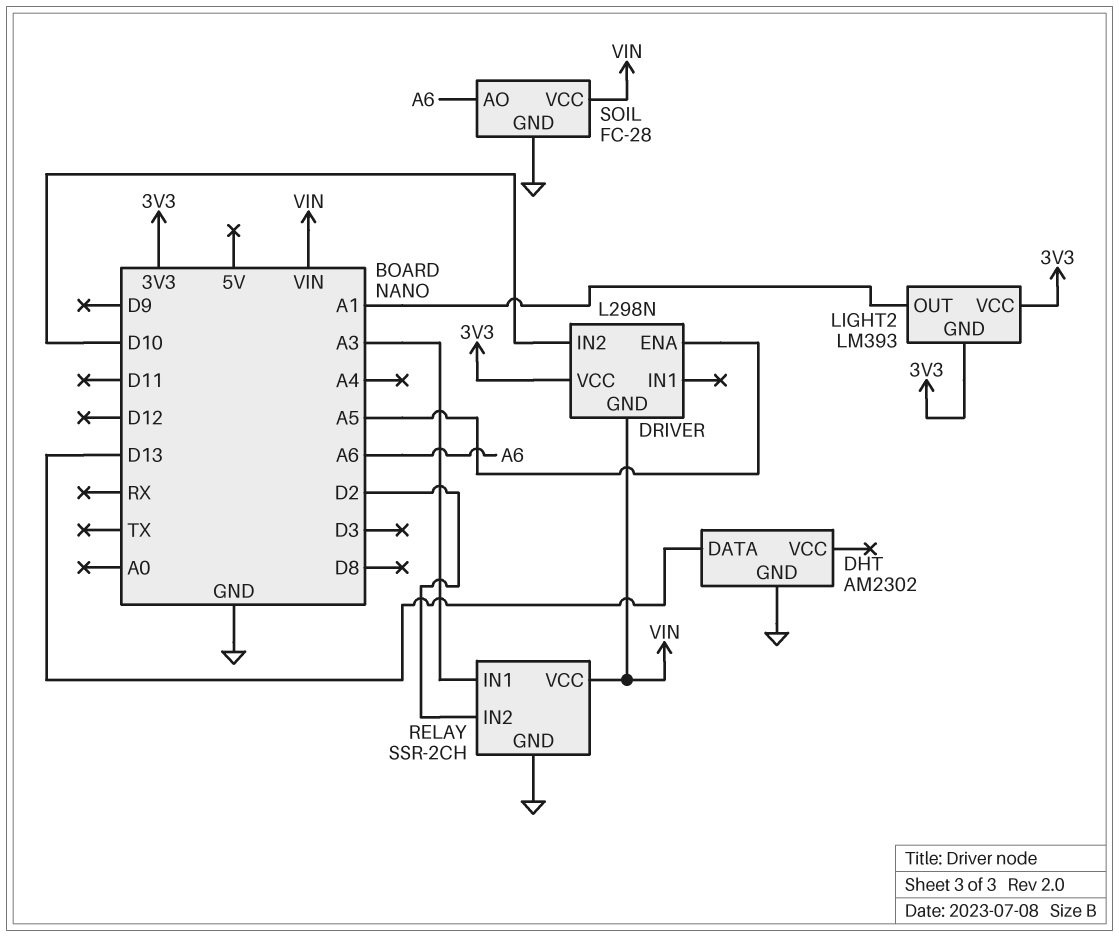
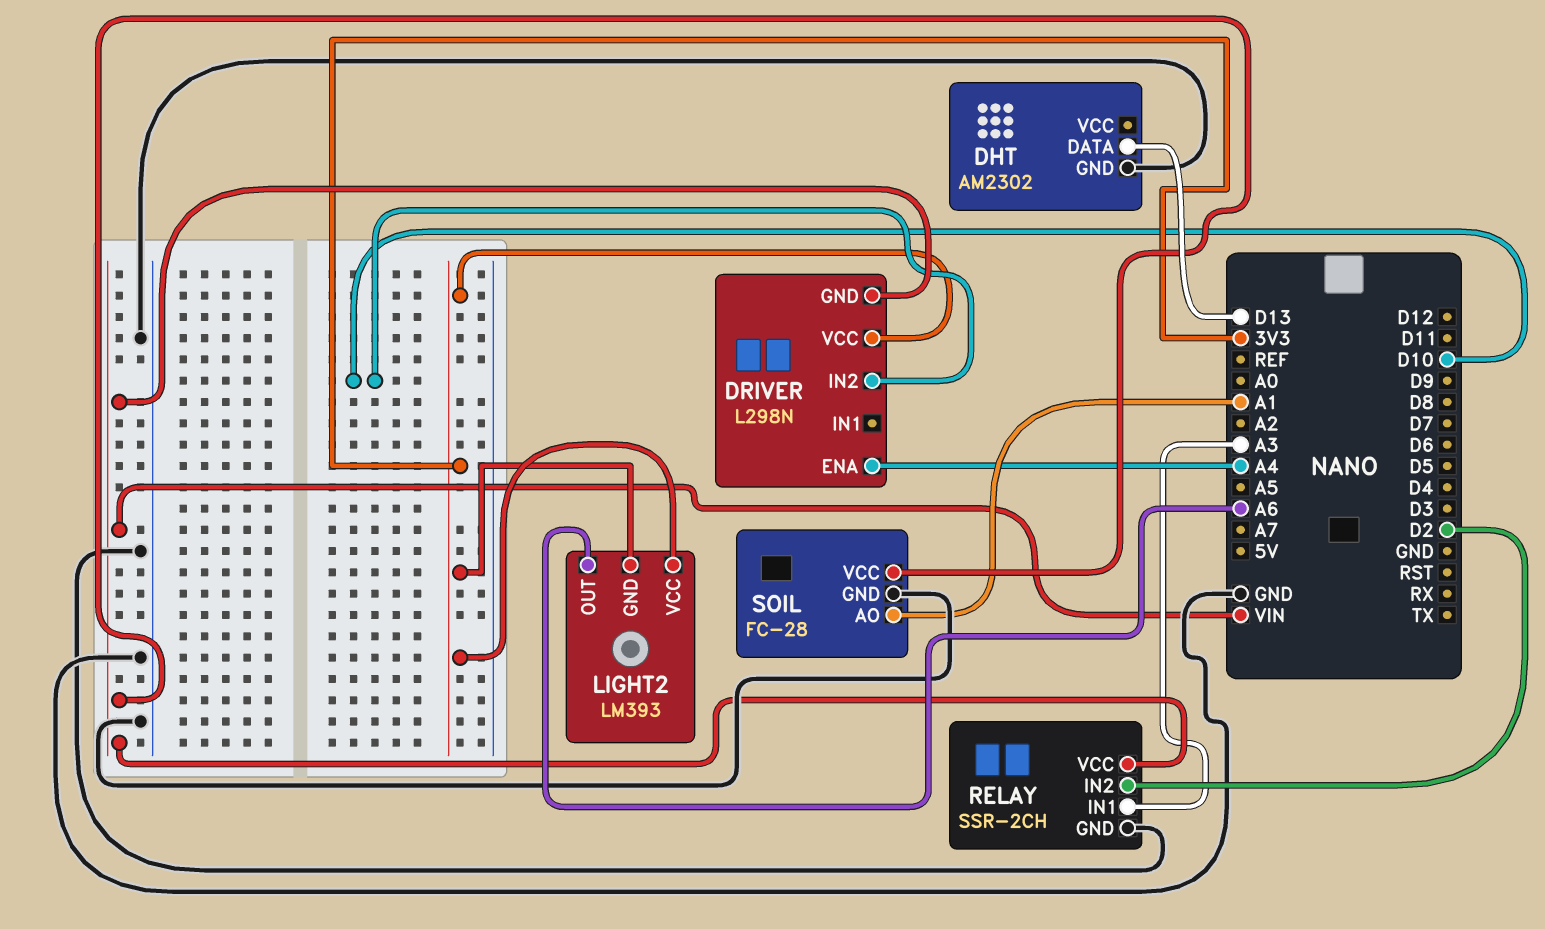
DRIVER pin ENA: A5 -> A4
LIGHT2 pin OUT: A1 -> A6
SOIL pin AO: A6 -> A1

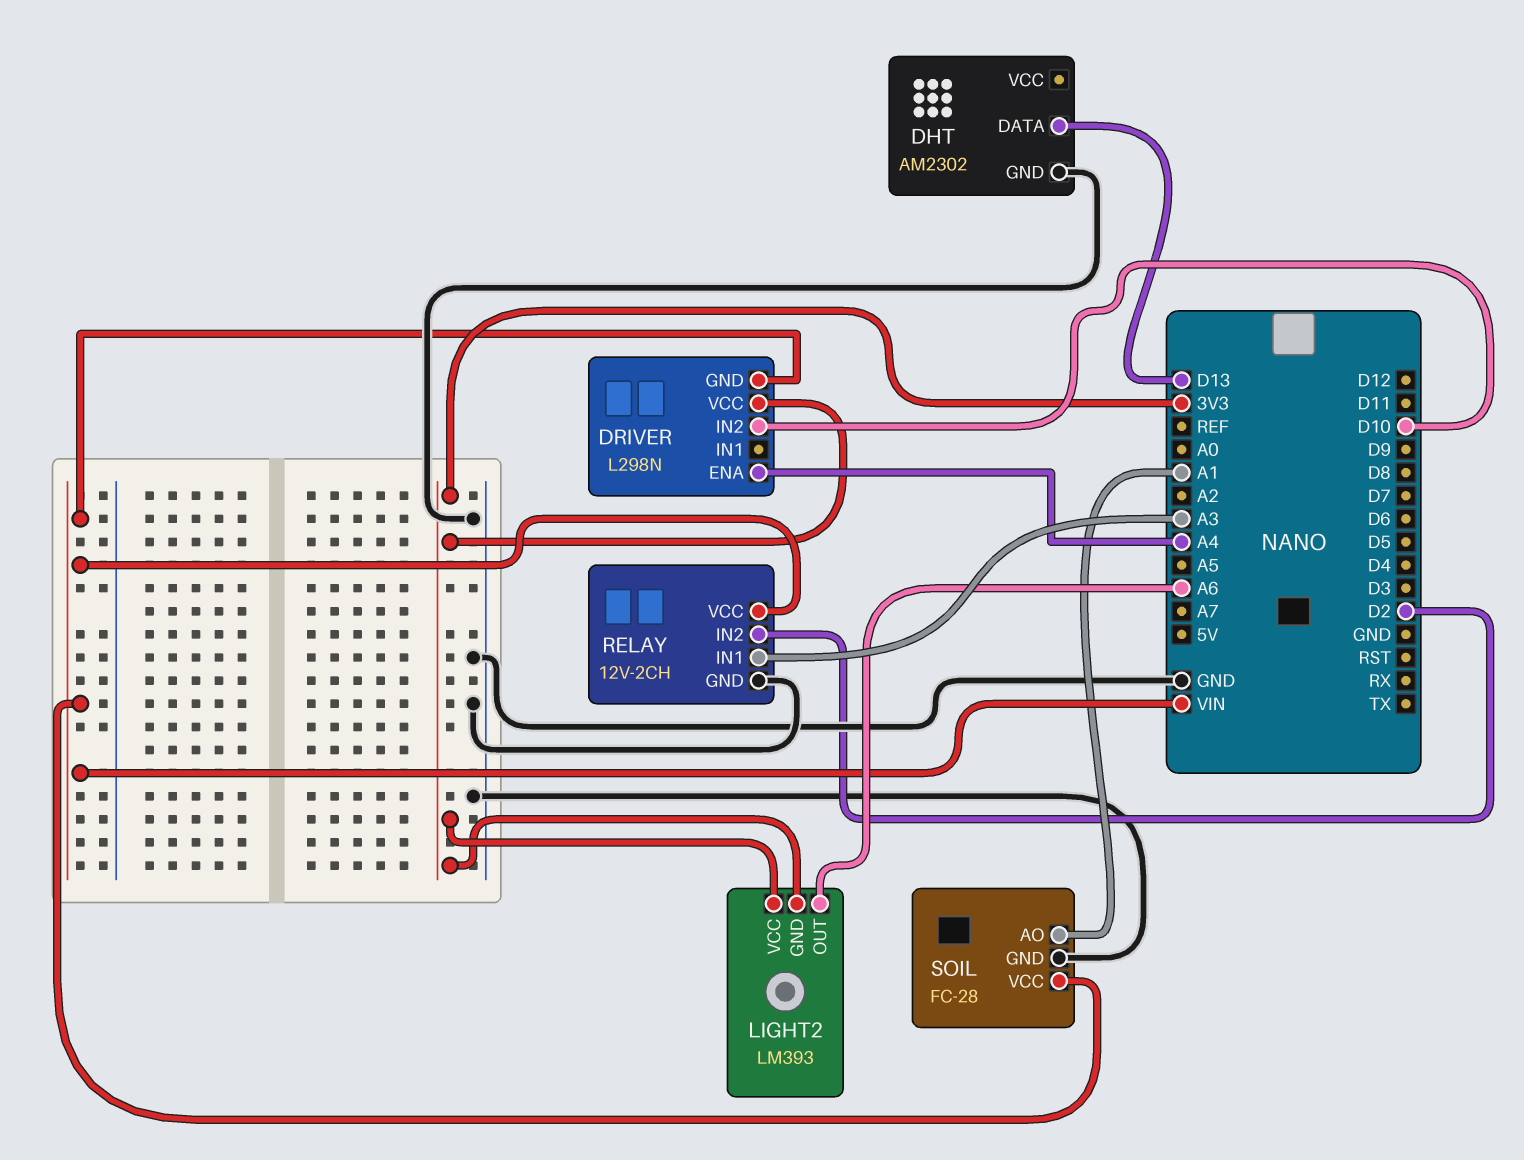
RELAY: SSR-2CH -> 12V-2CH

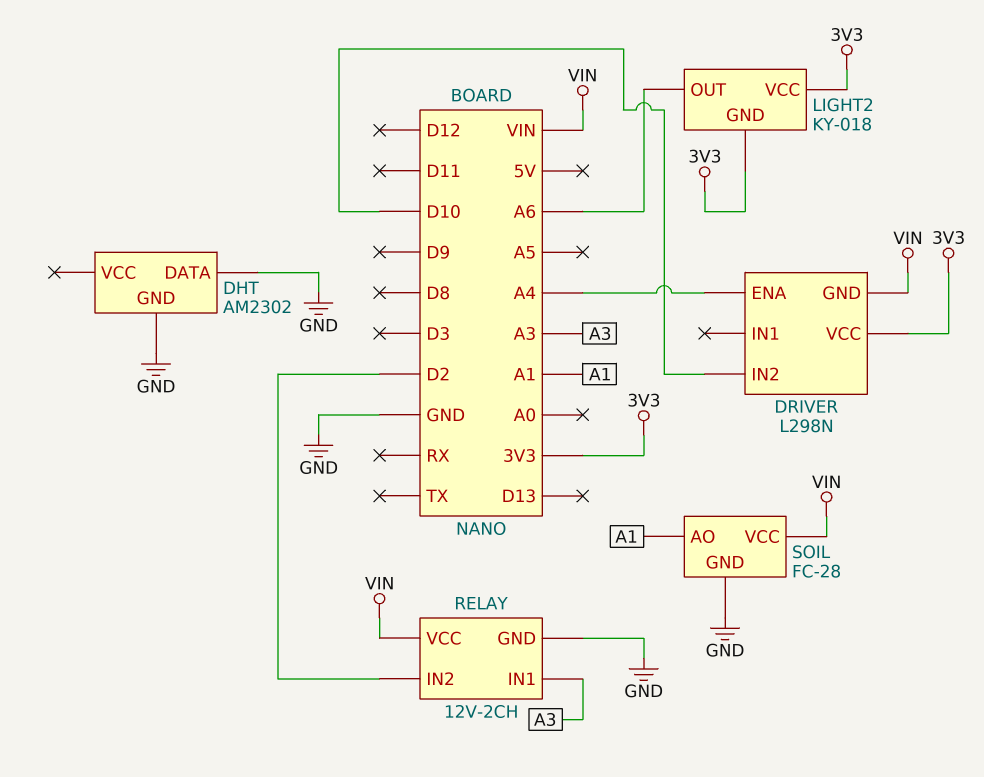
DHT pin DATA: D13 -> GND
LIGHT2: LM393 -> KY-018

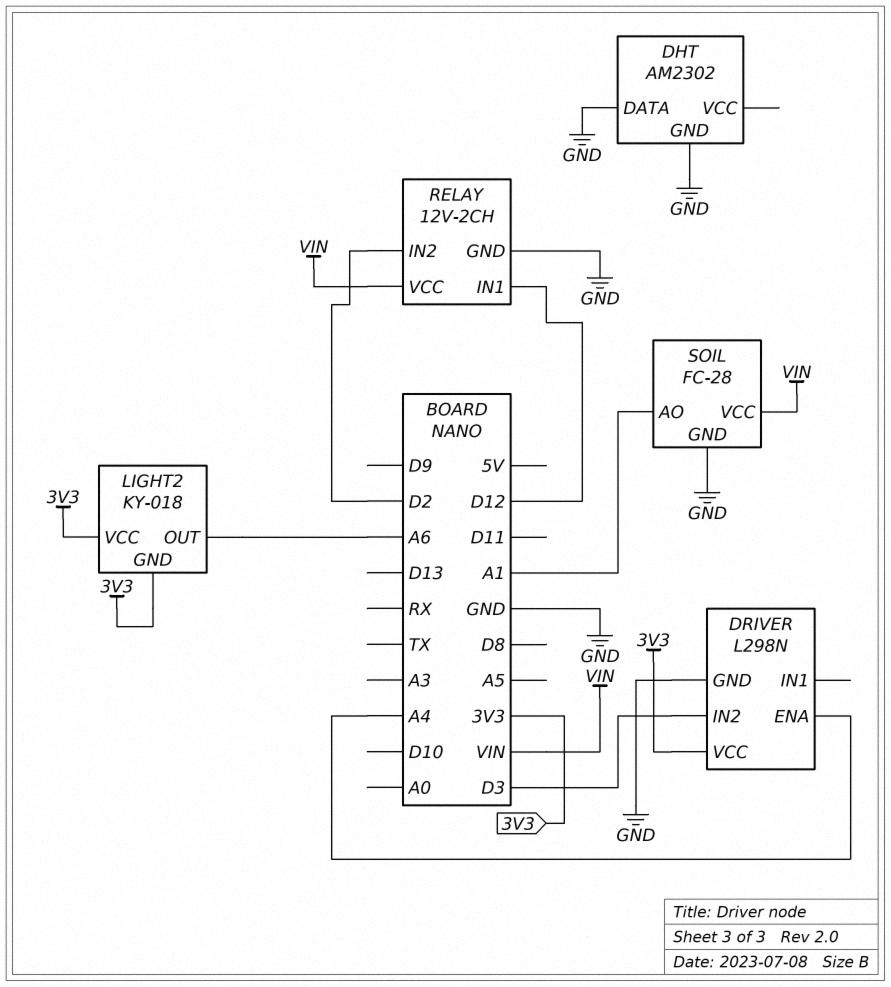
DRIVER pin GND: VIN -> GND
DRIVER pin IN2: D10 -> D3
RELAY pin IN1: A3 -> D12

